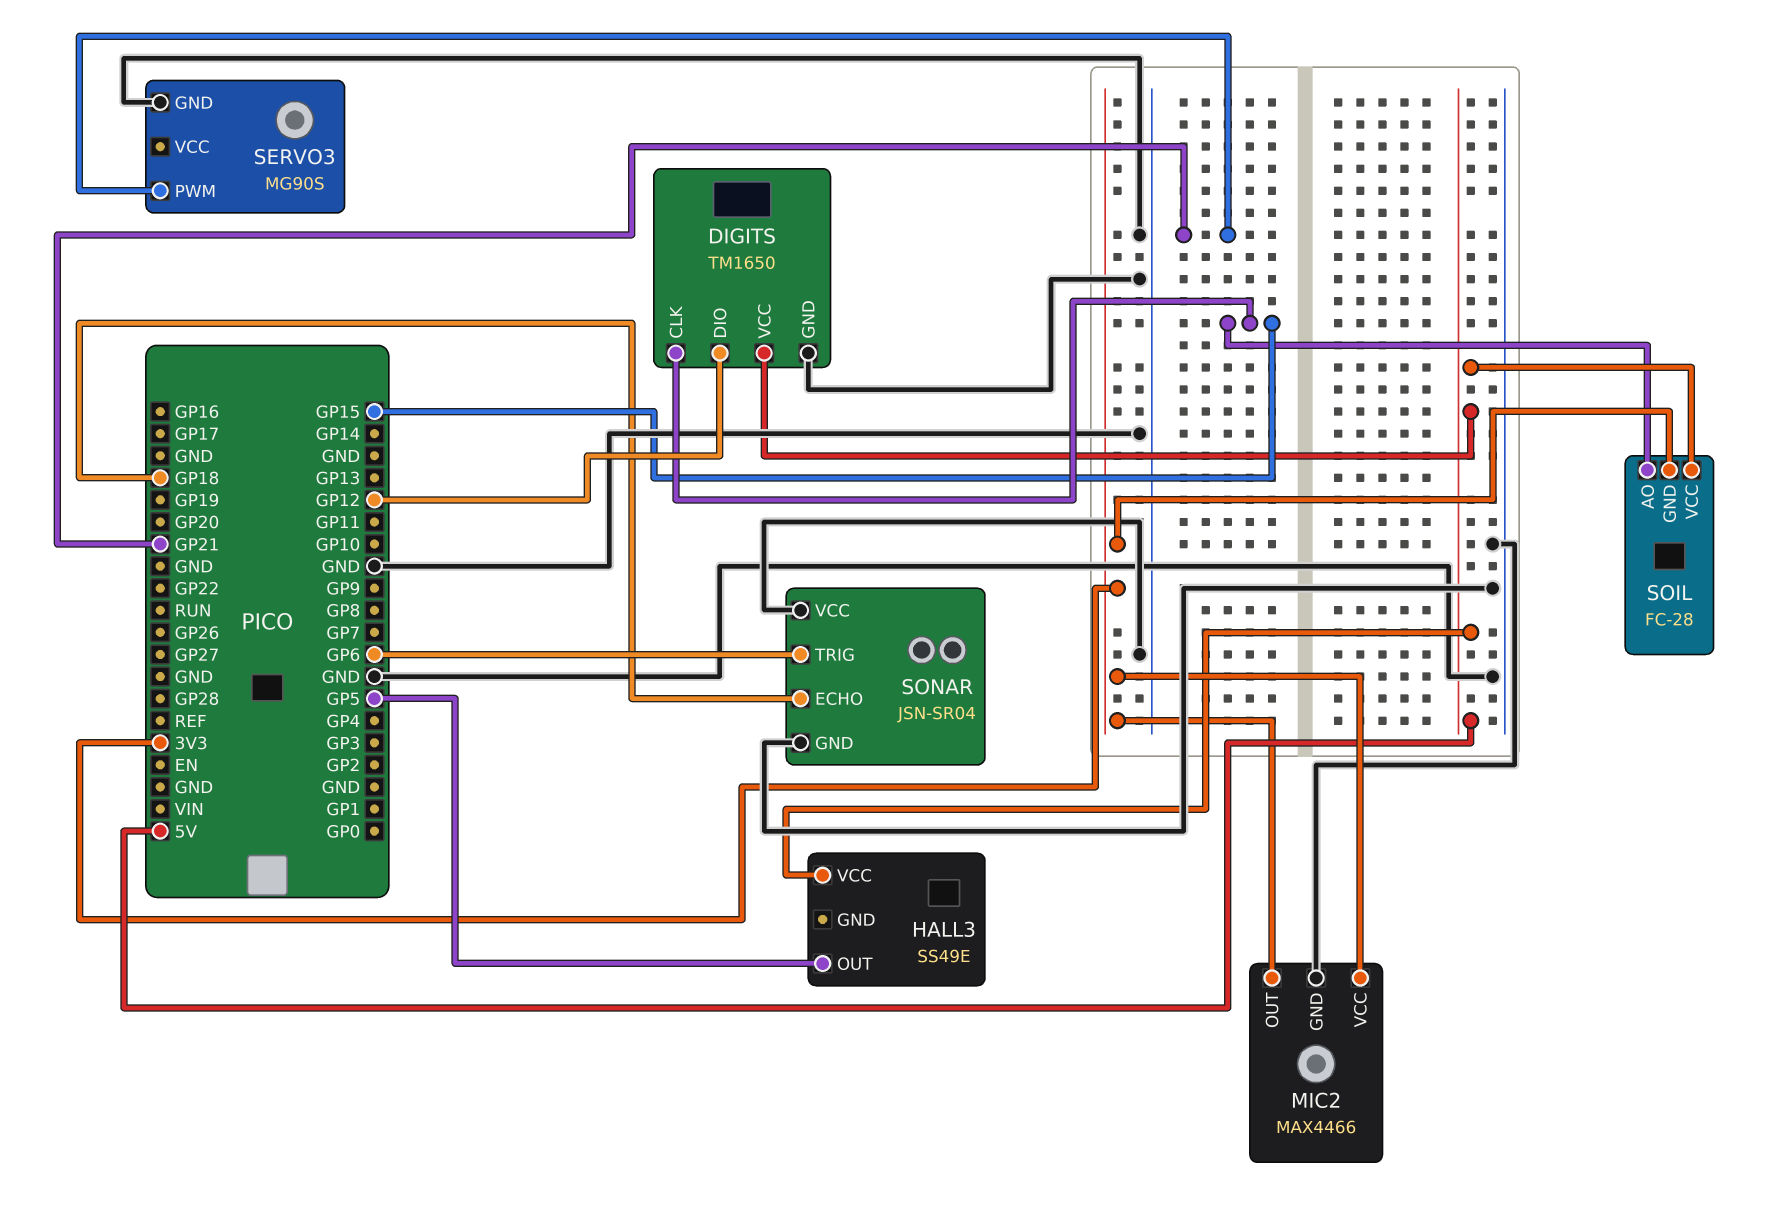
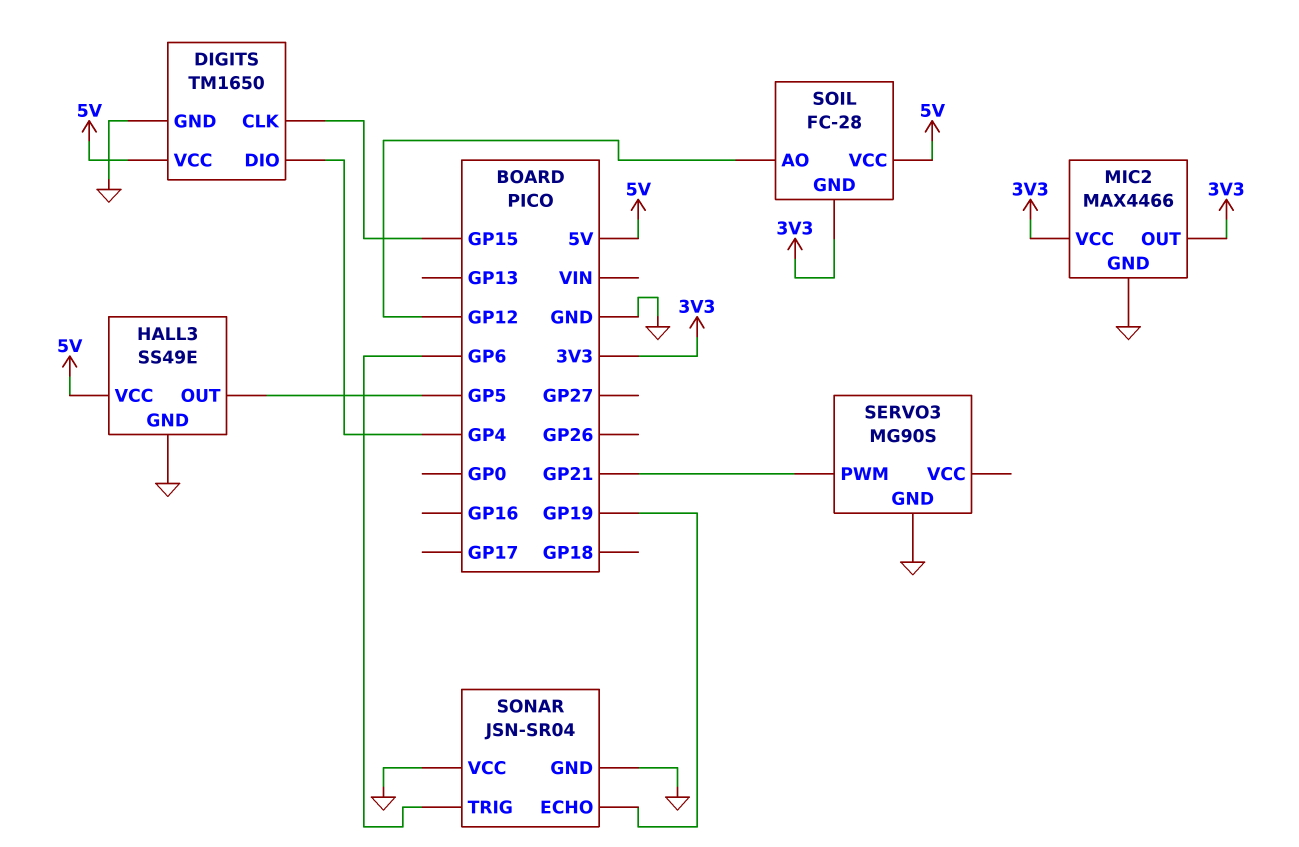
DIGITS pin DIO: GP12 -> GP4
HALL3 pin GND: none -> GND
SOIL pin AO: GP15 -> GP12
SONAR pin ECHO: GP18 -> GP19

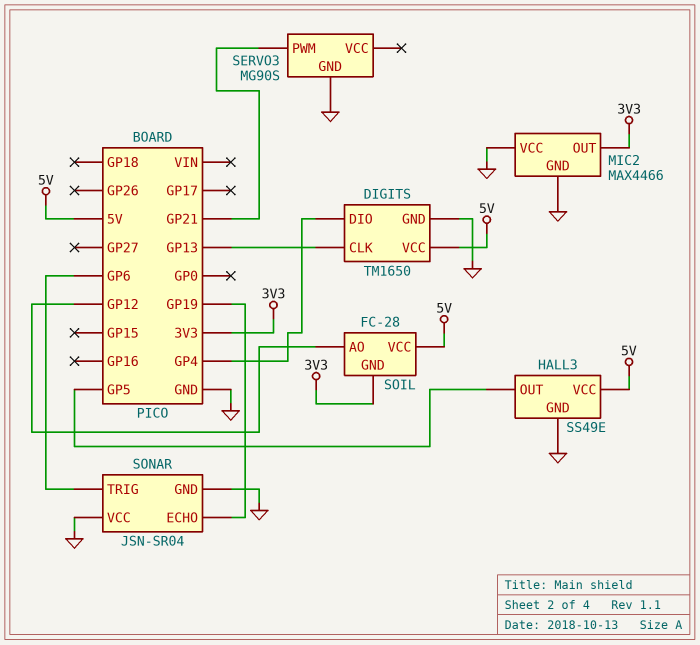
DIGITS pin CLK: GP15 -> GP13
MIC2 pin VCC: 3V3 -> GND

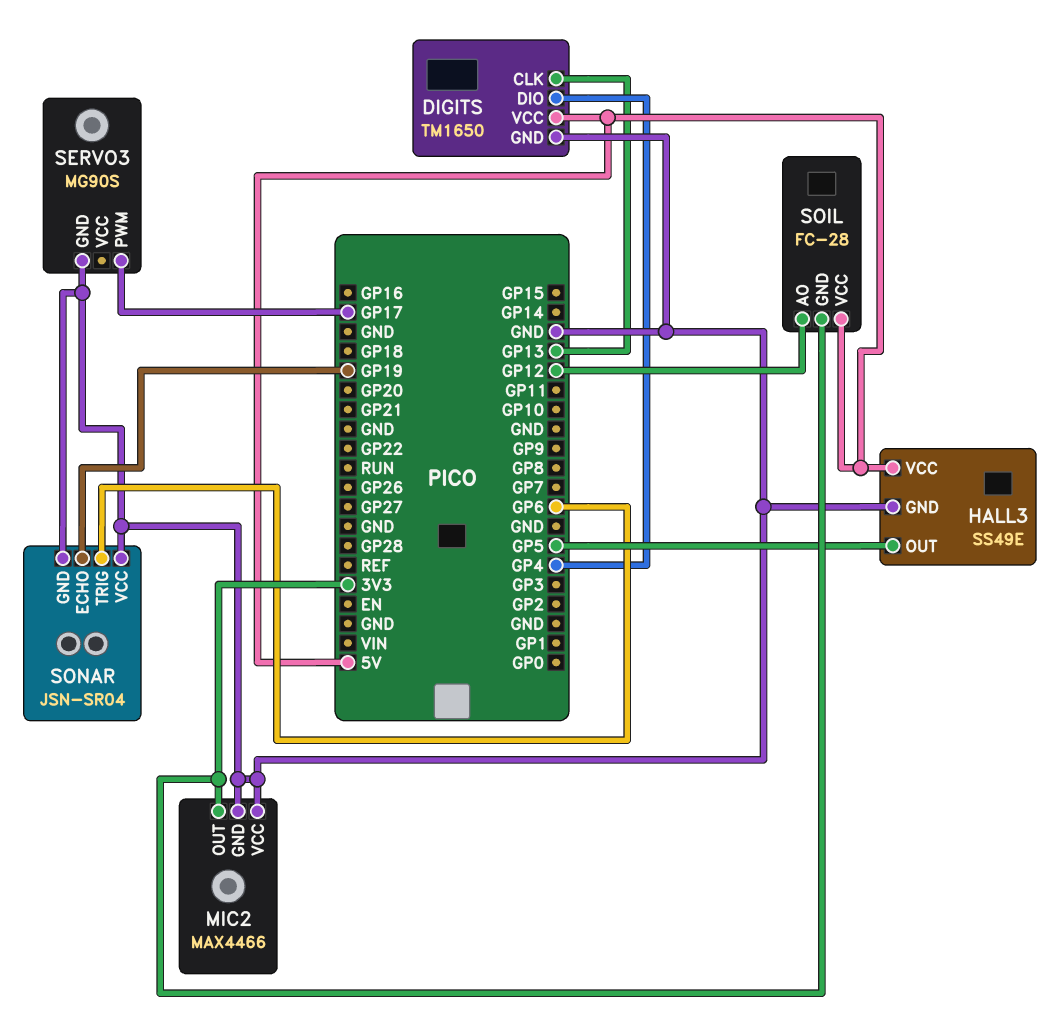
SERVO3 pin PWM: GP21 -> GP17

